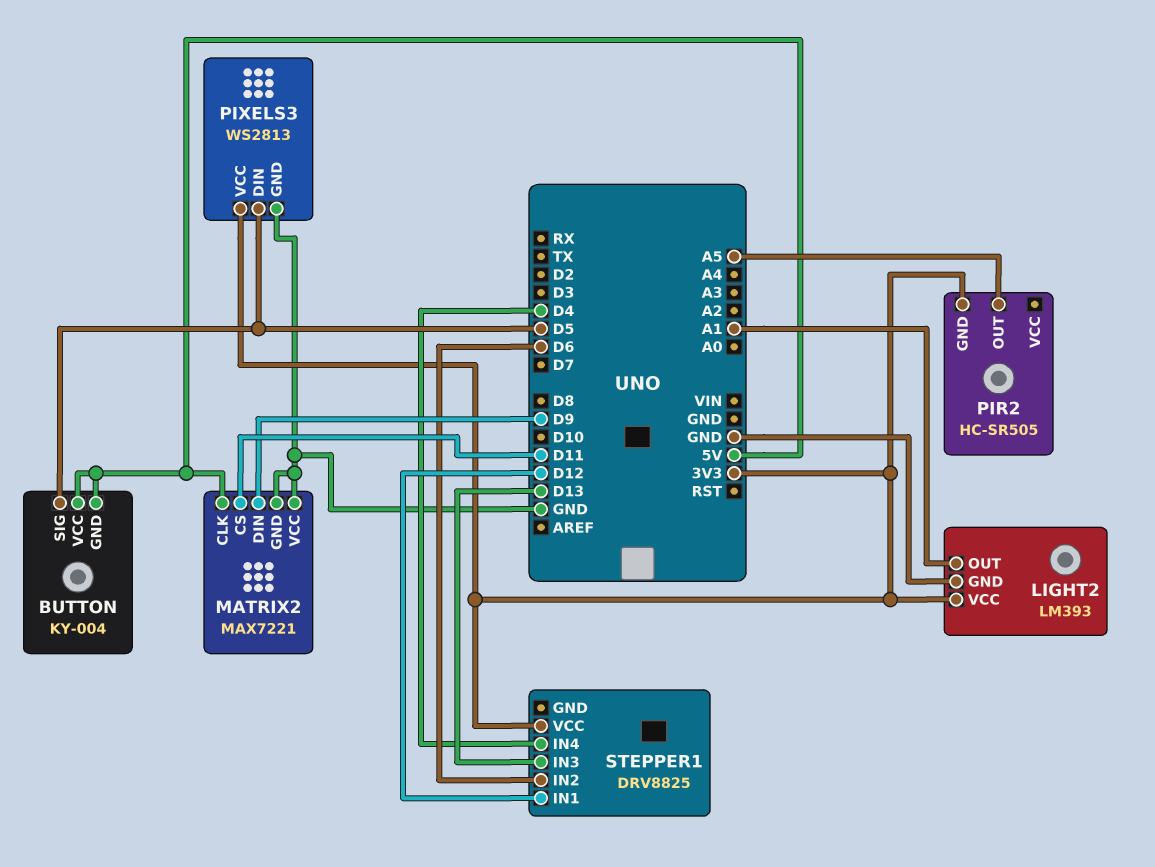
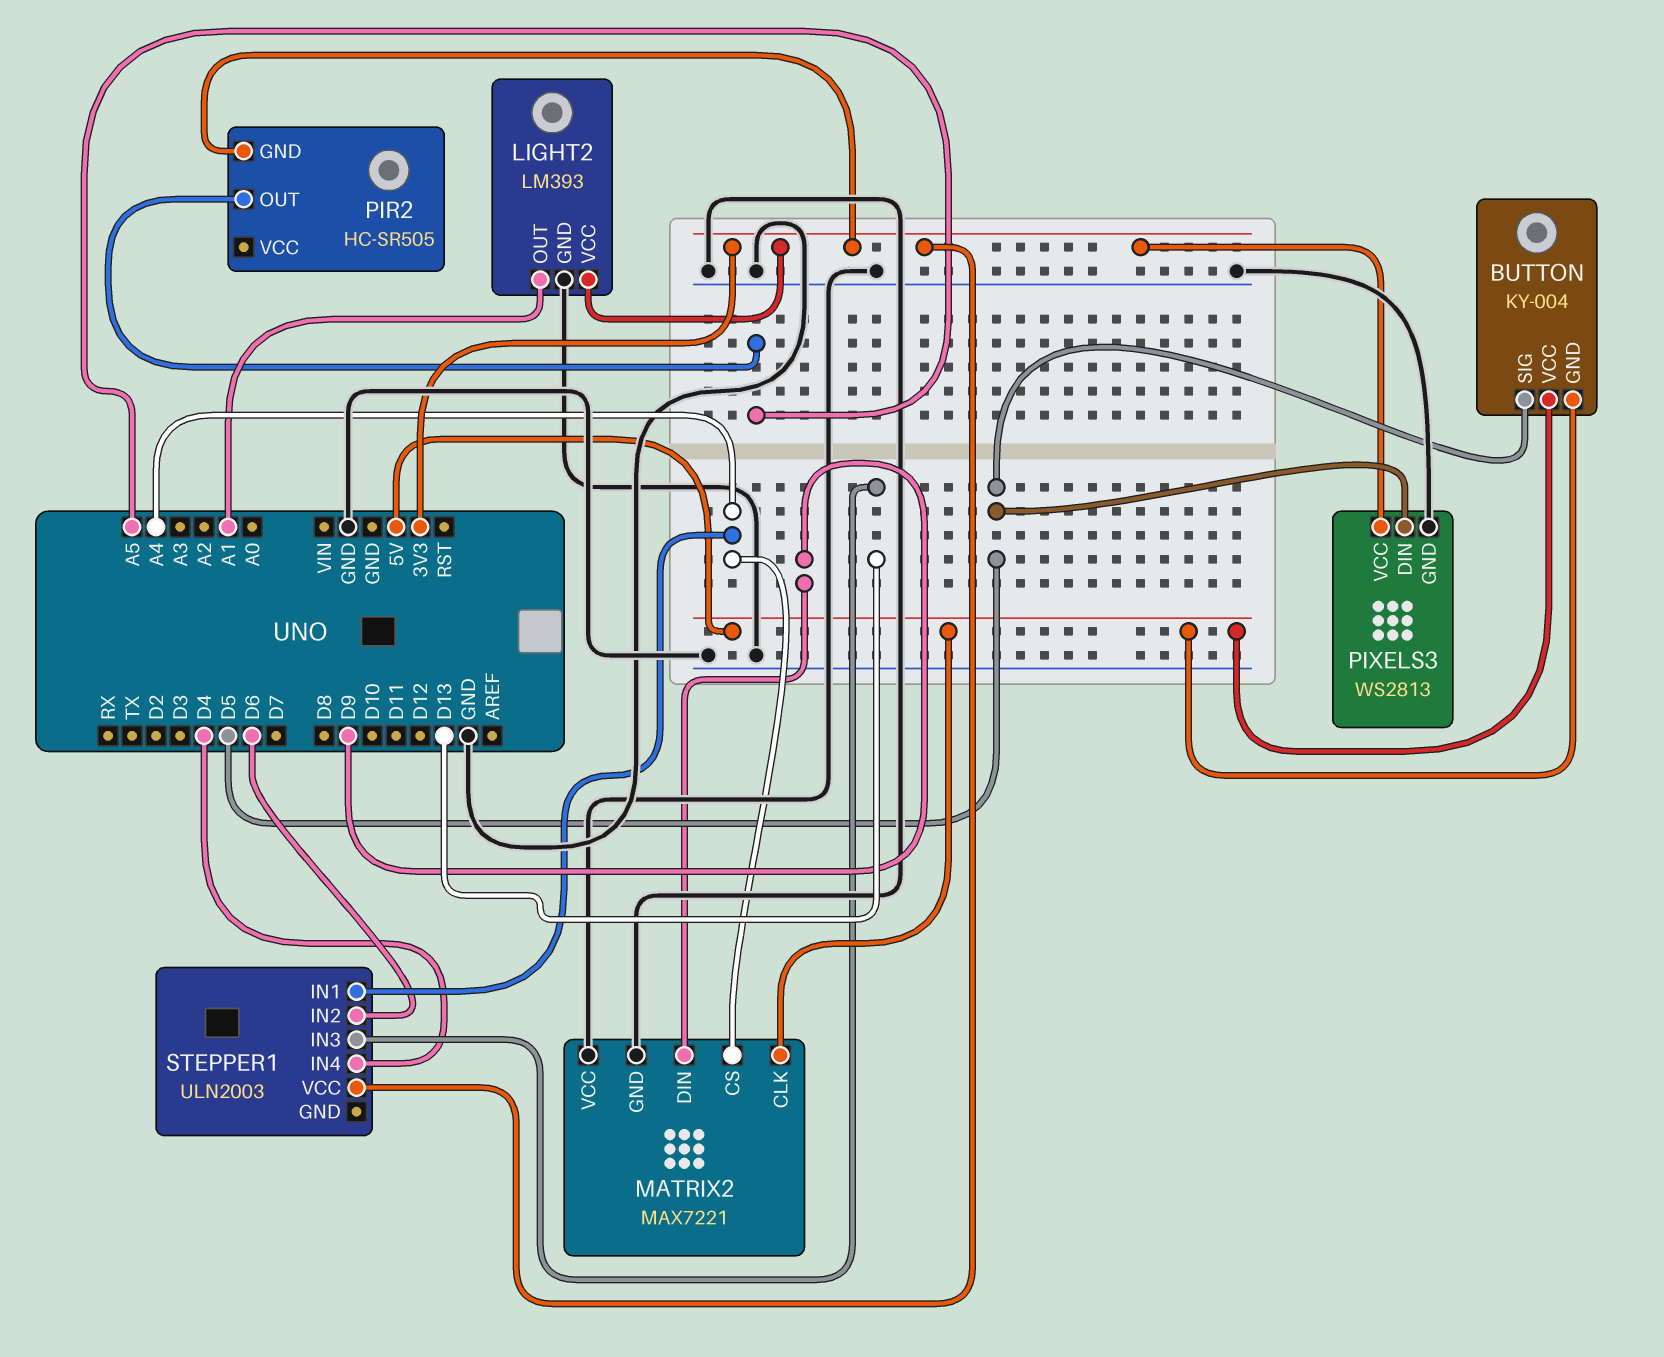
MATRIX2 pin CS: D11 -> A4
STEPPER1: DRV8825 -> ULN2003
STEPPER1 pin IN1: D12 -> A4

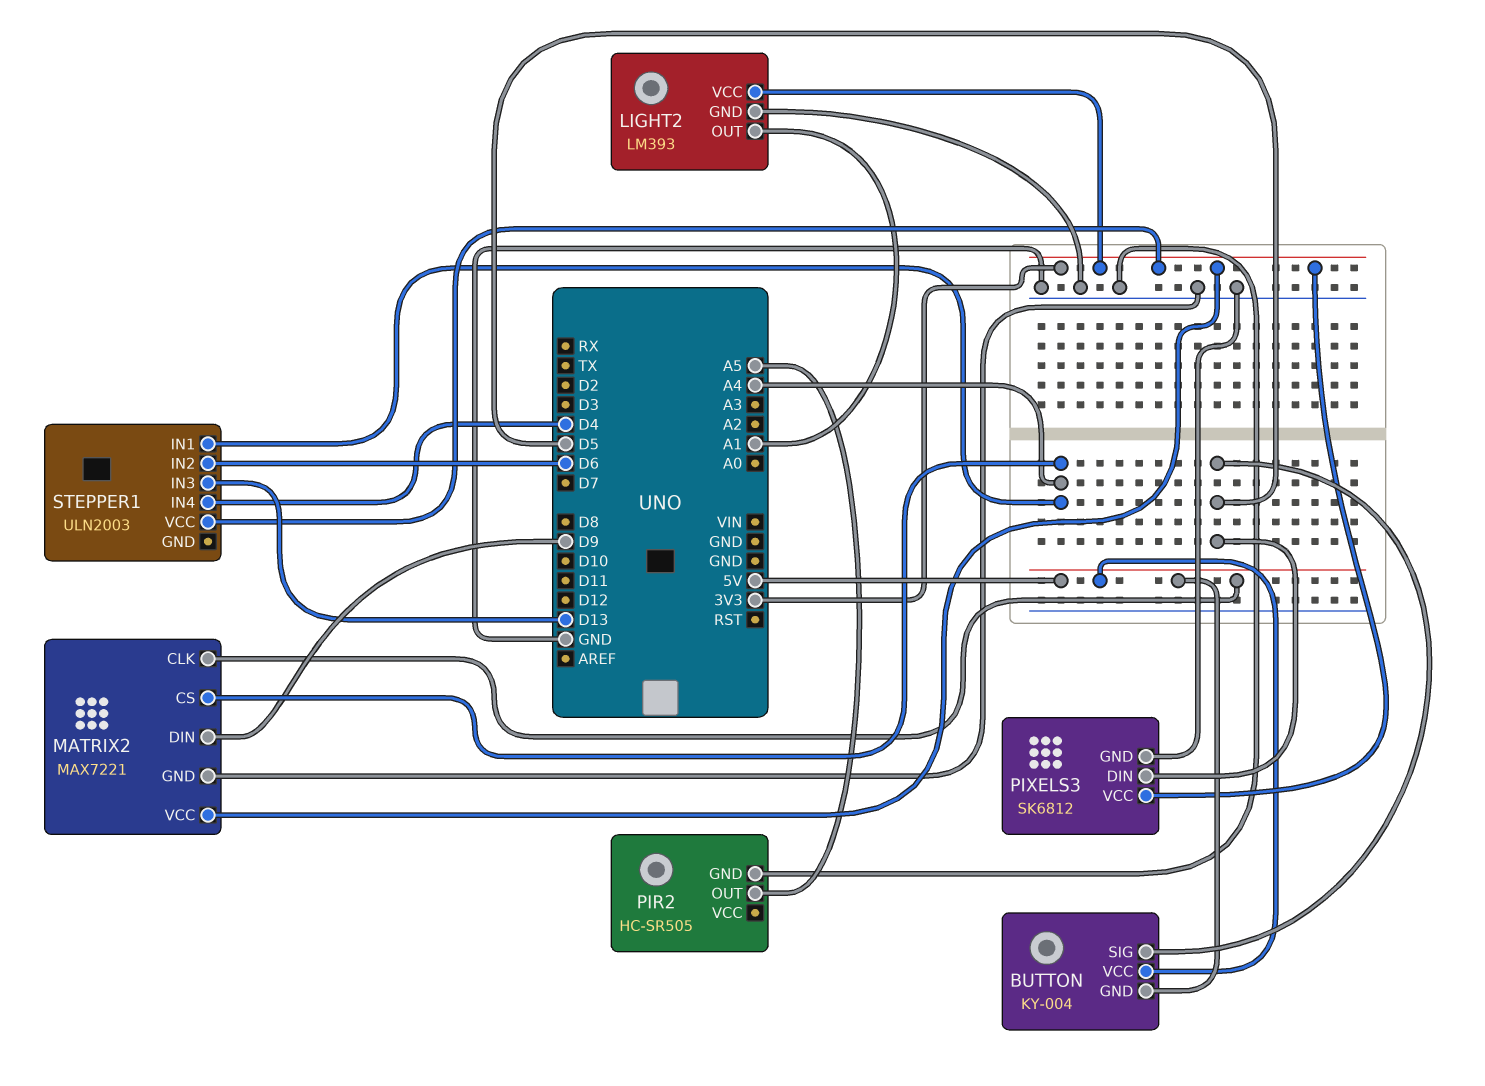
MATRIX2 pin VCC: GND -> 3V3
PIR2 pin GND: 3V3 -> GND
PIXELS3: WS2813 -> SK6812

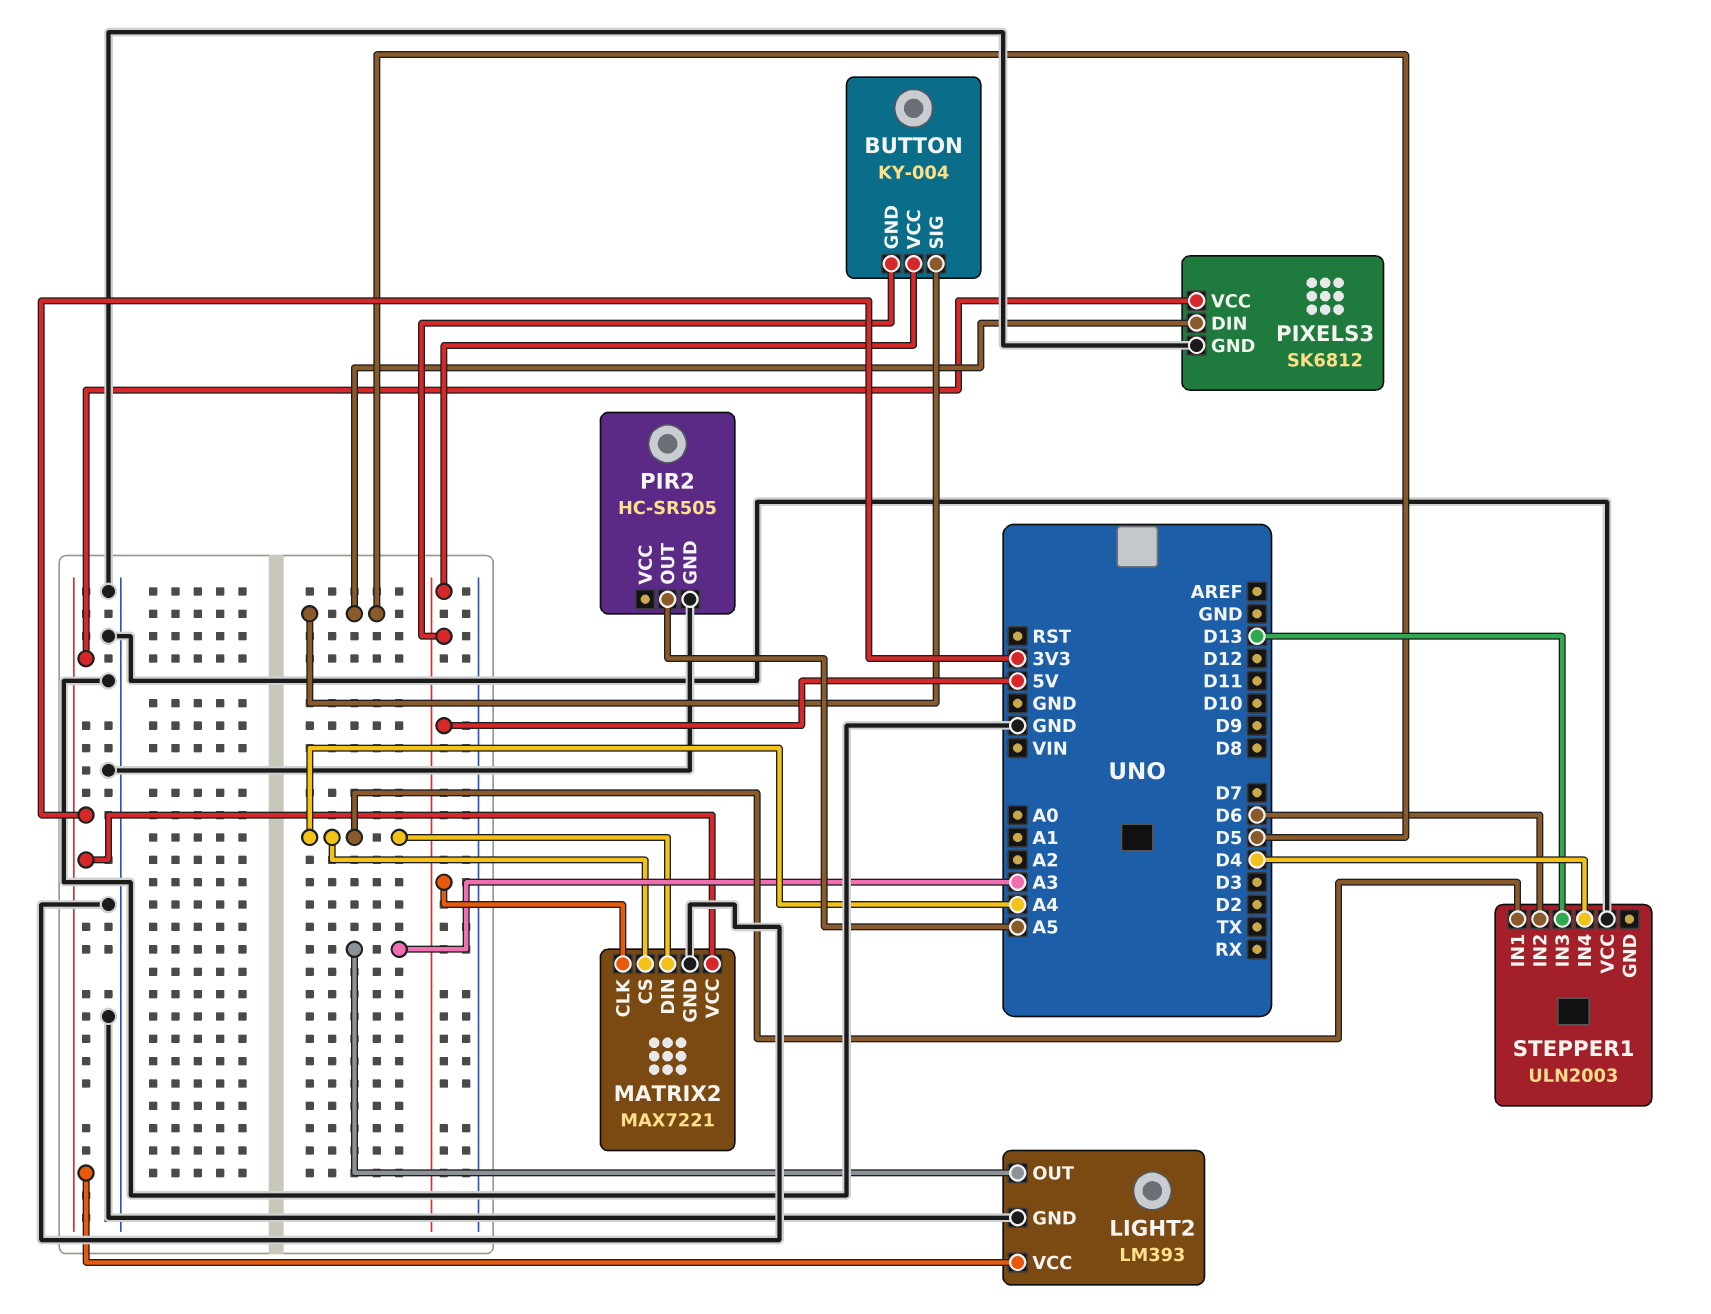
LIGHT2 pin OUT: A1 -> A3
MATRIX2 pin DIN: D9 -> A4
STEPPER1 pin VCC: 3V3 -> GND

